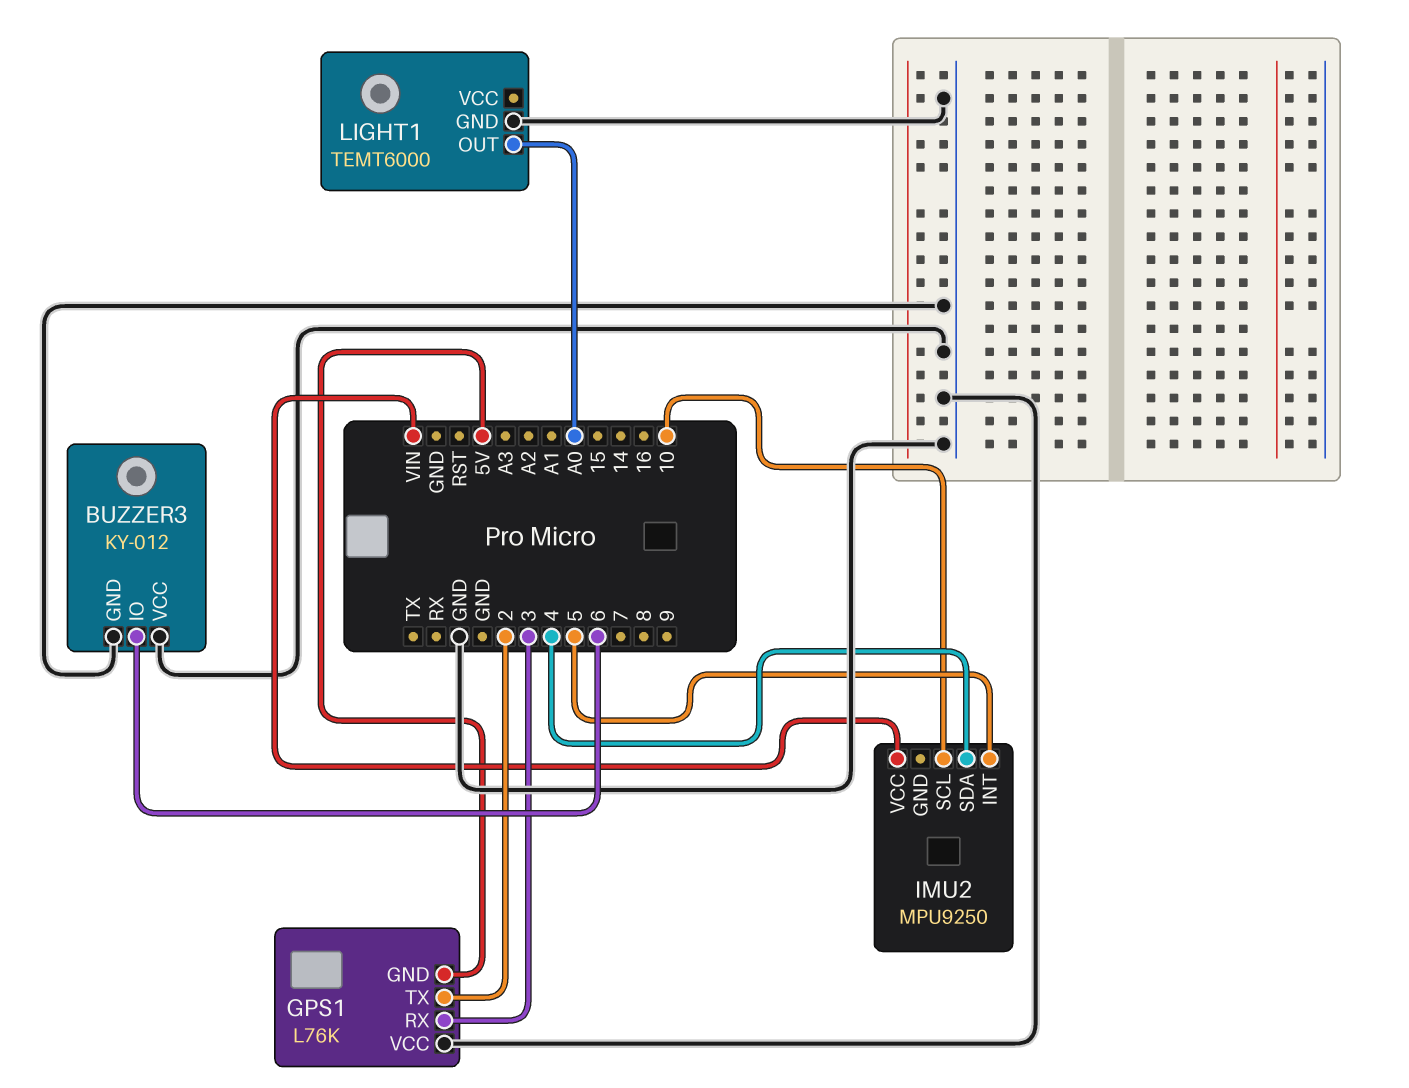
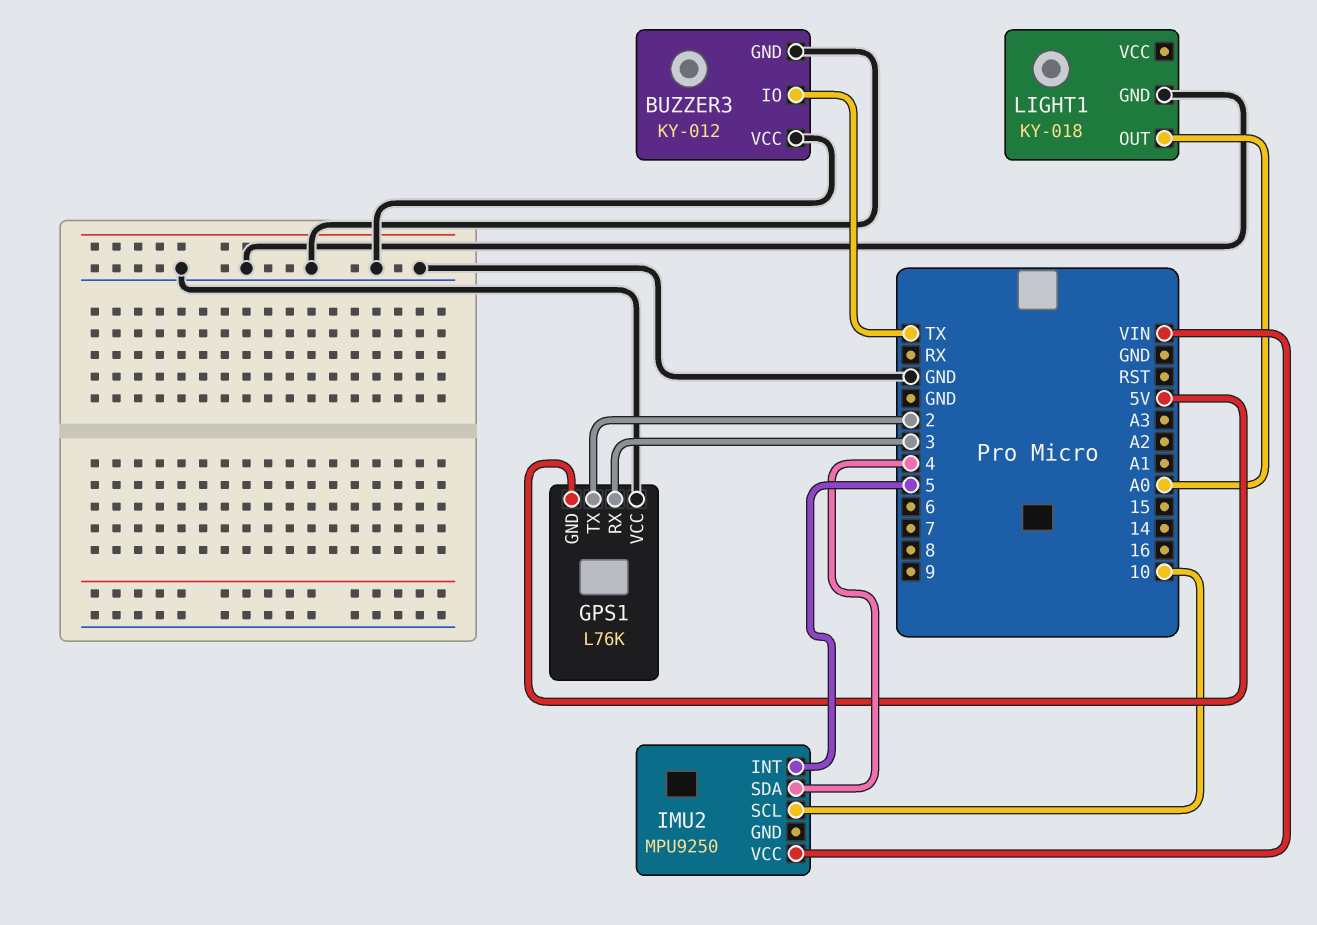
BUZZER3 pin IO: 6 -> TX
LIGHT1: TEMT6000 -> KY-018

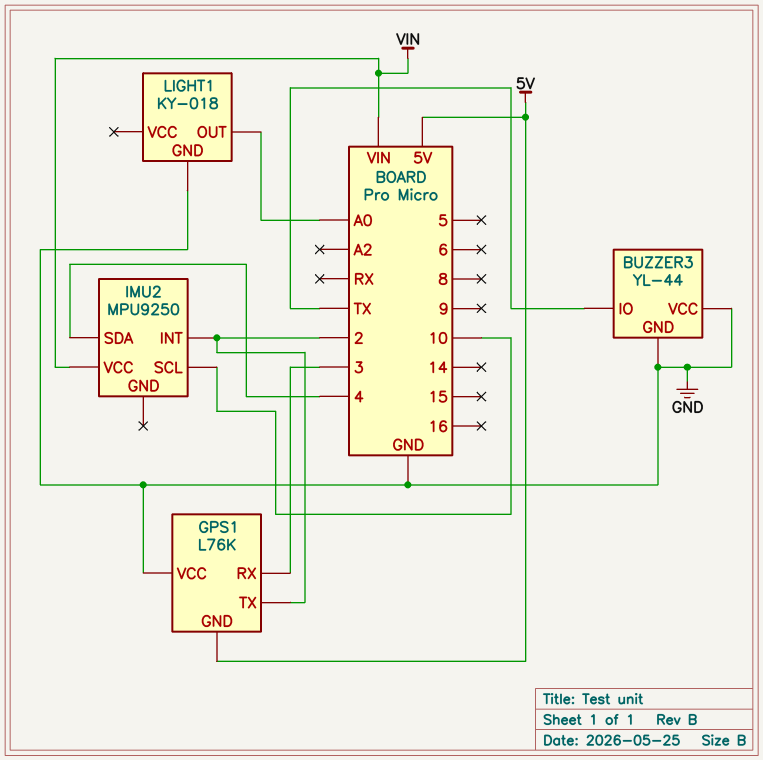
BUZZER3: KY-012 -> YL-44
IMU2 pin INT: 5 -> 2

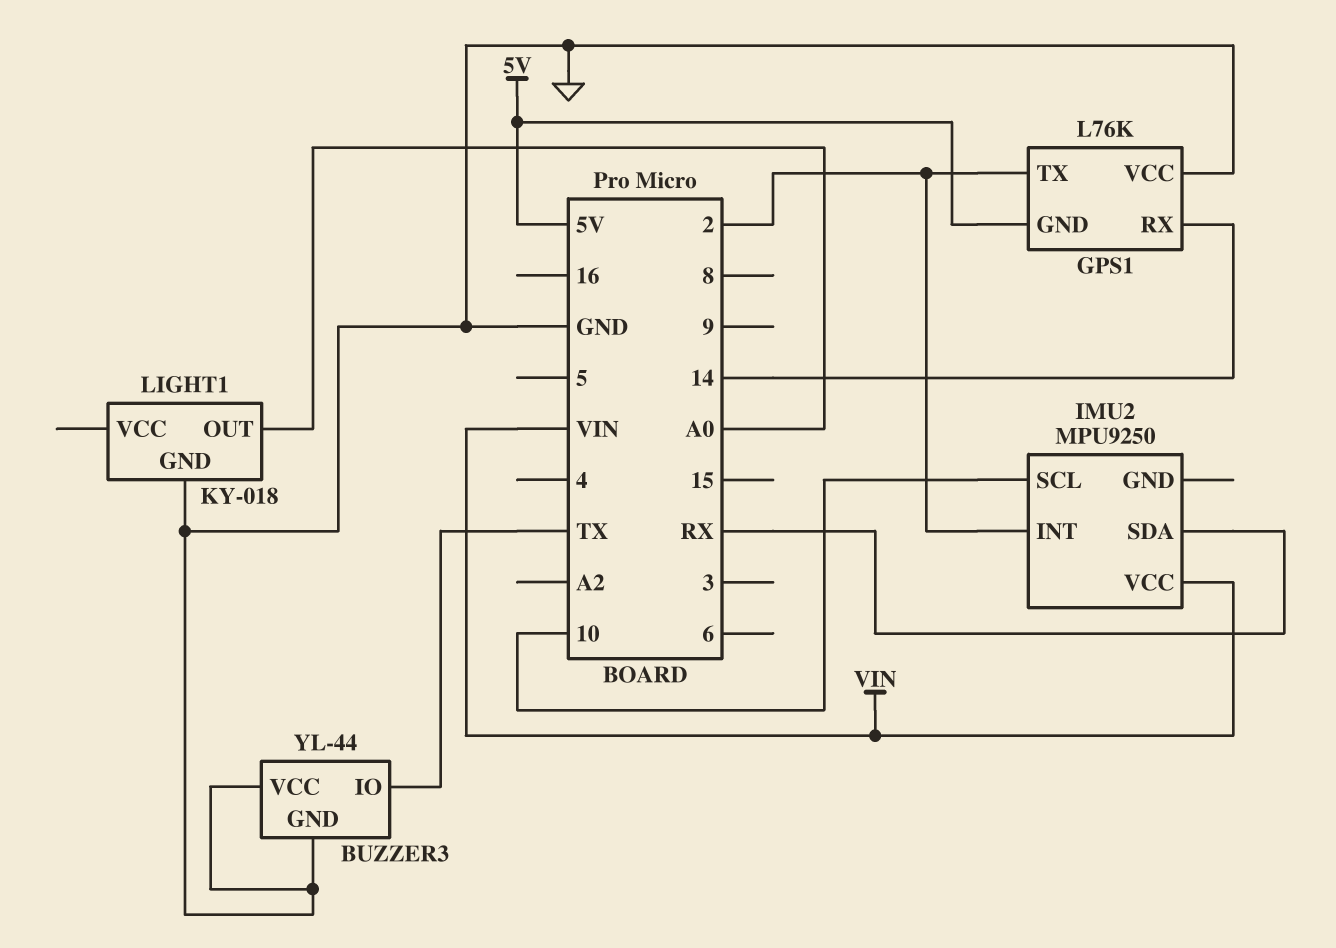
GPS1 pin RX: 3 -> 14
IMU2 pin SDA: 4 -> RX

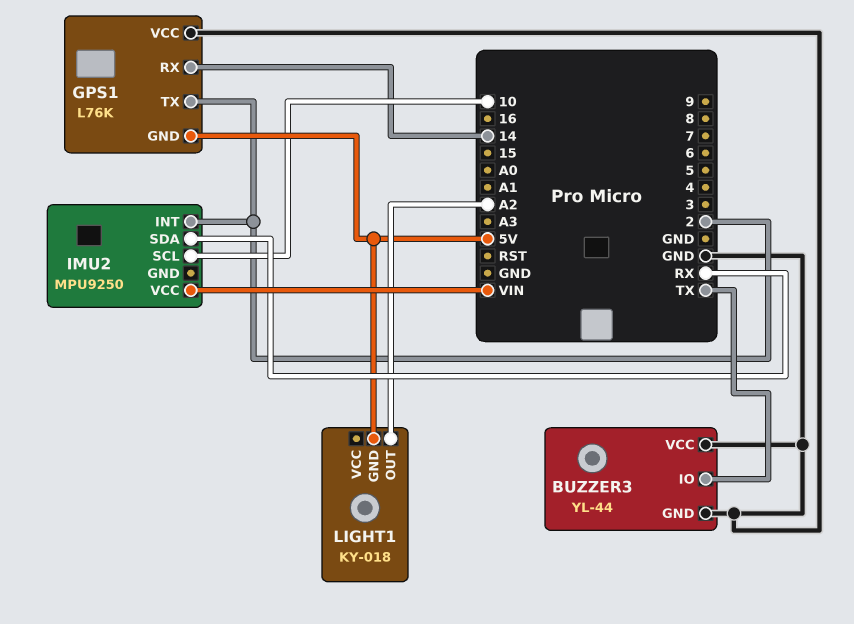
LIGHT1 pin GND: GND -> 5V
LIGHT1 pin OUT: A0 -> A2

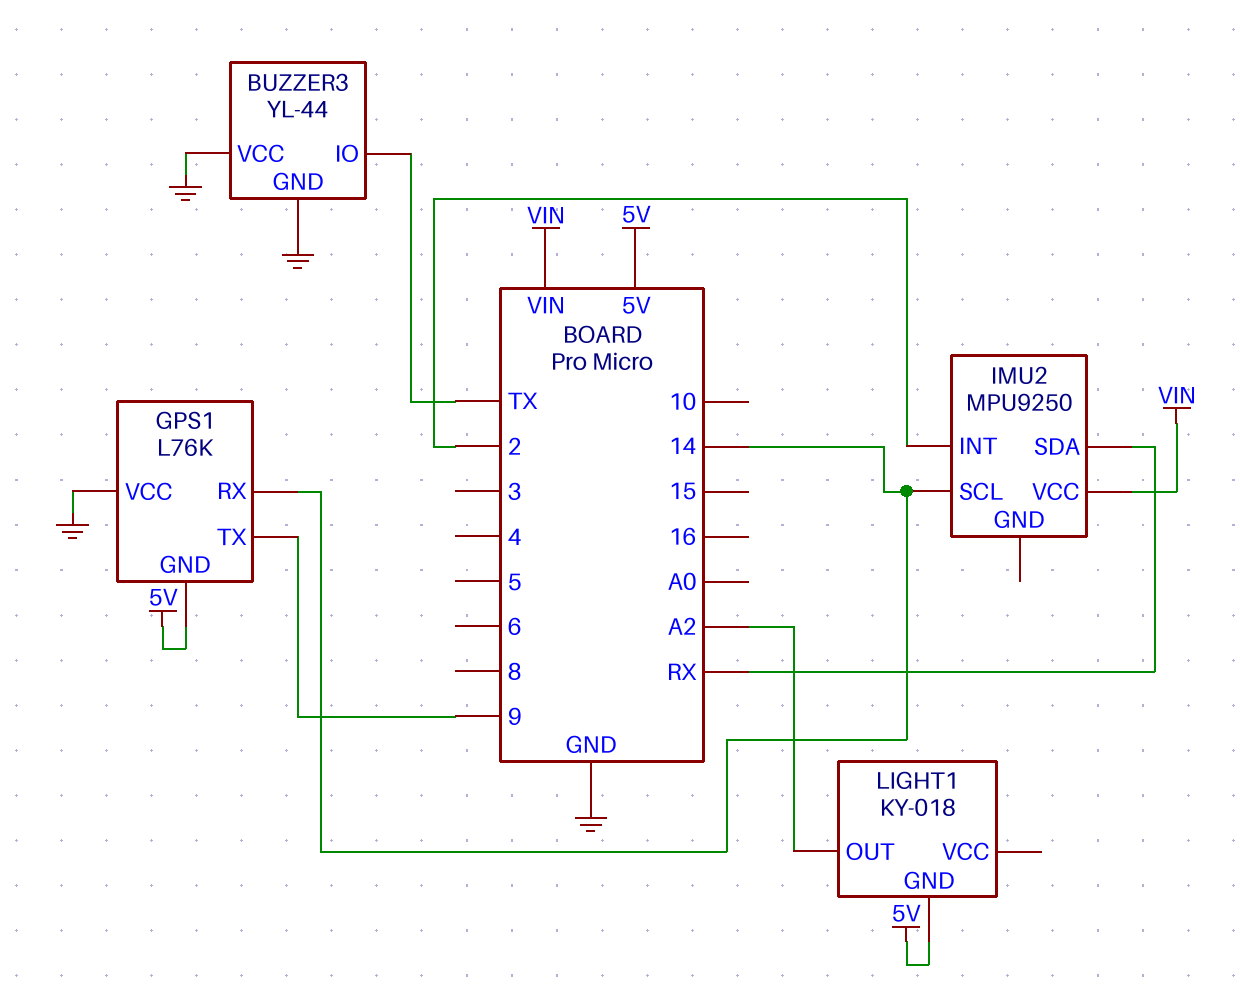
GPS1 pin TX: 2 -> 9
IMU2 pin SCL: 10 -> 14

